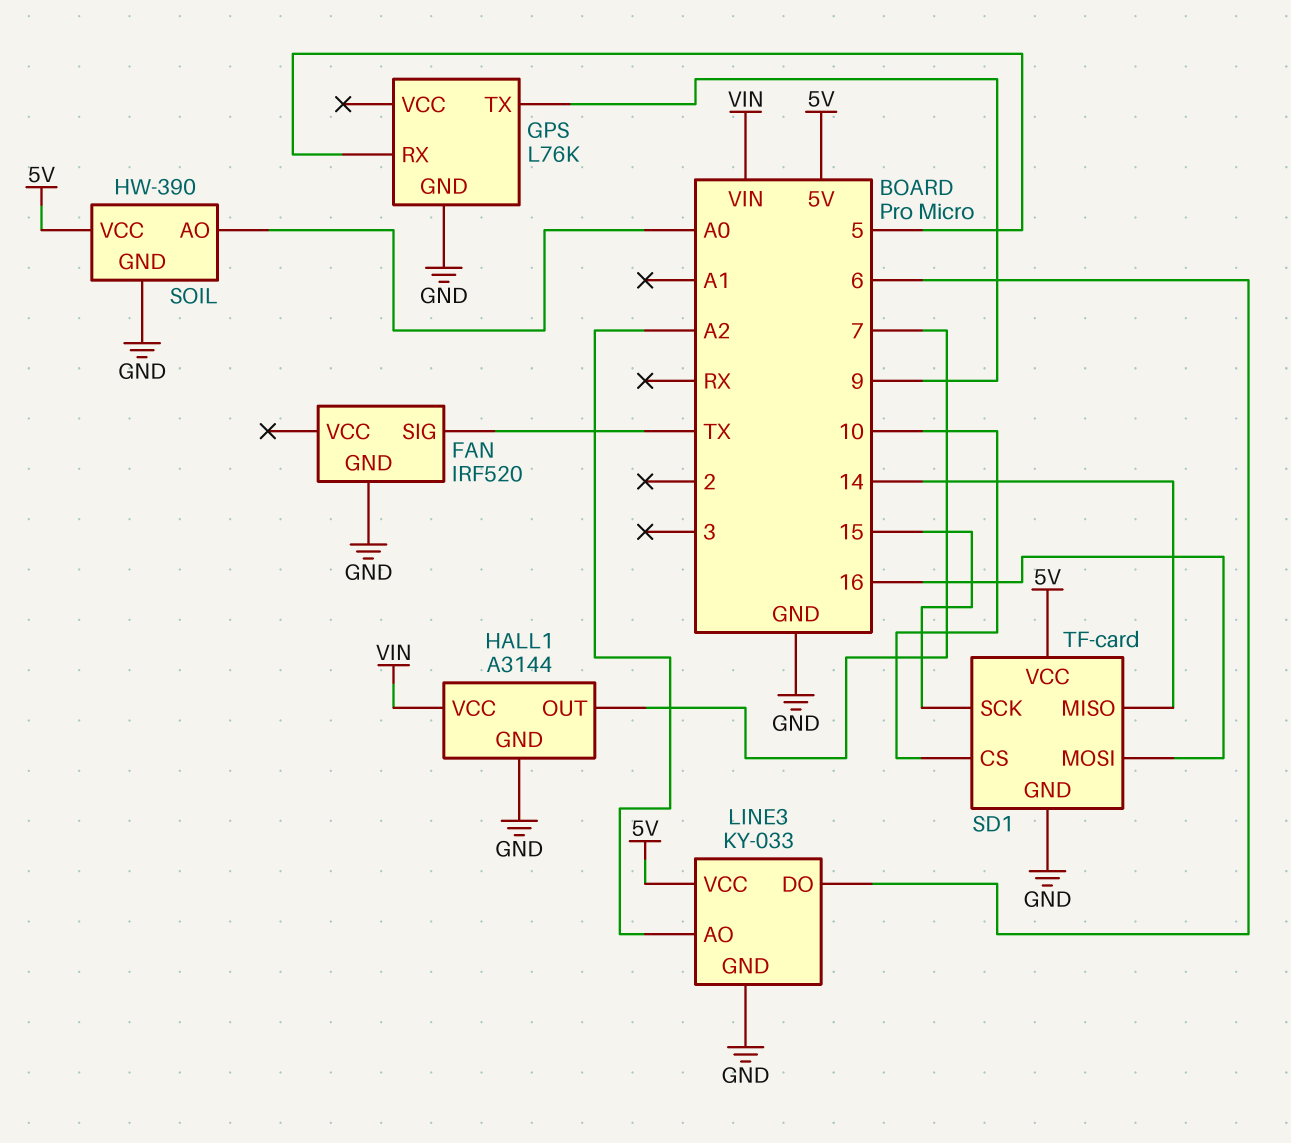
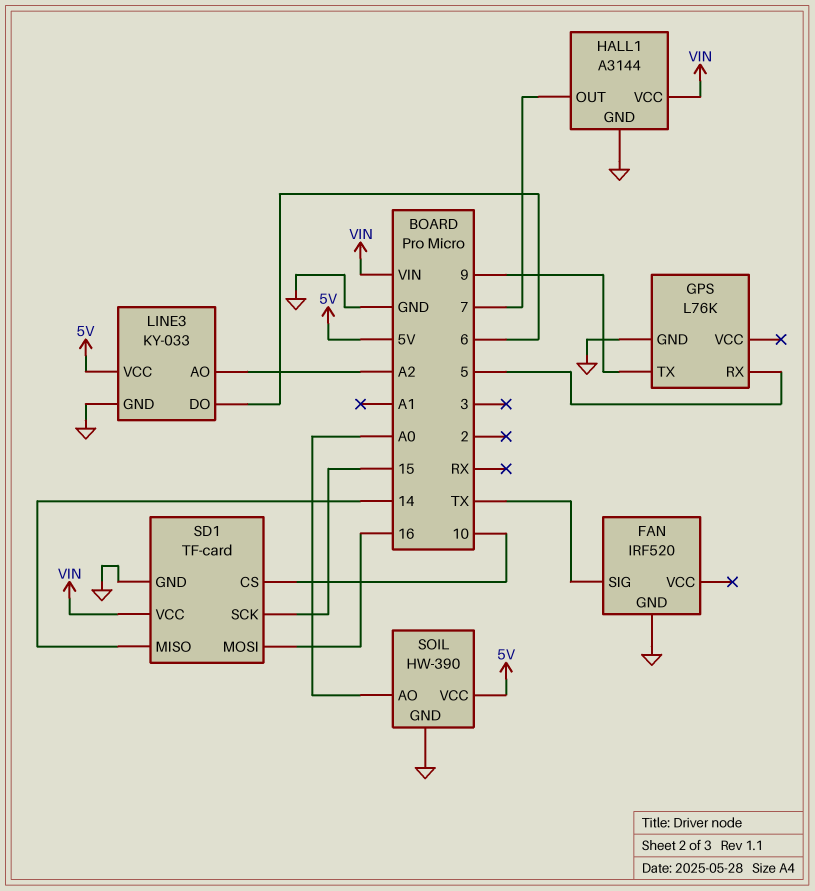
SD1 pin VCC: 5V -> VIN

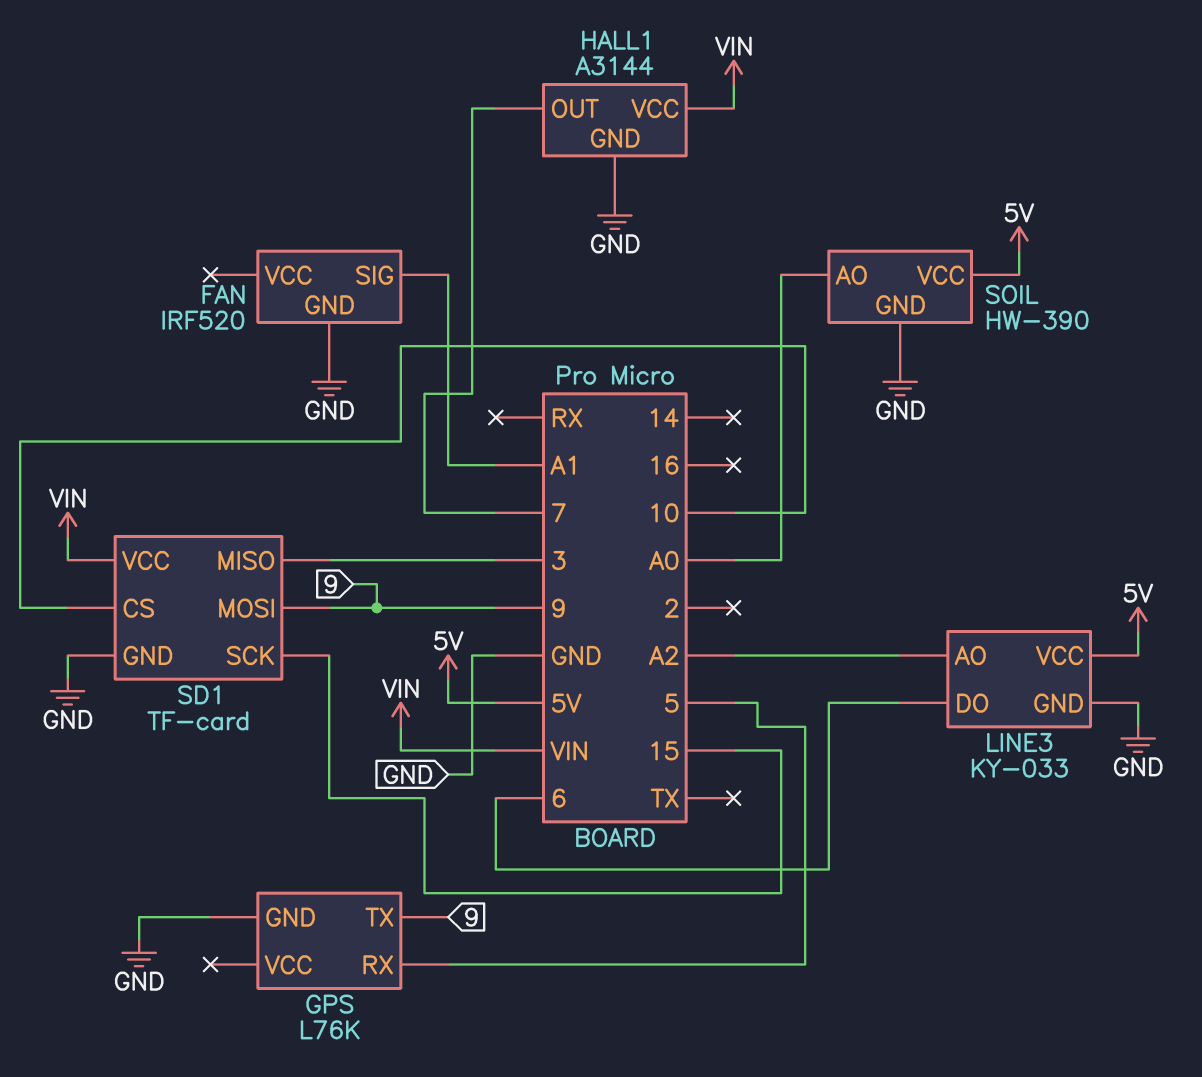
FAN pin SIG: TX -> A1
SD1 pin MISO: 14 -> 3
SD1 pin MOSI: 16 -> 9

